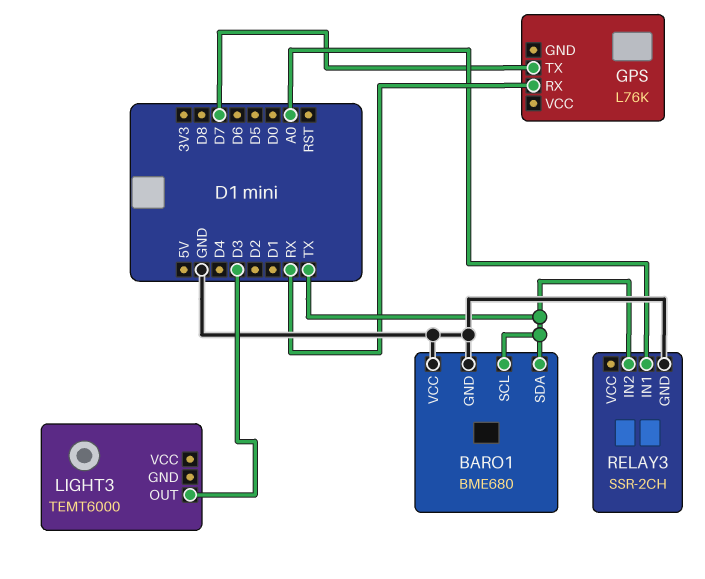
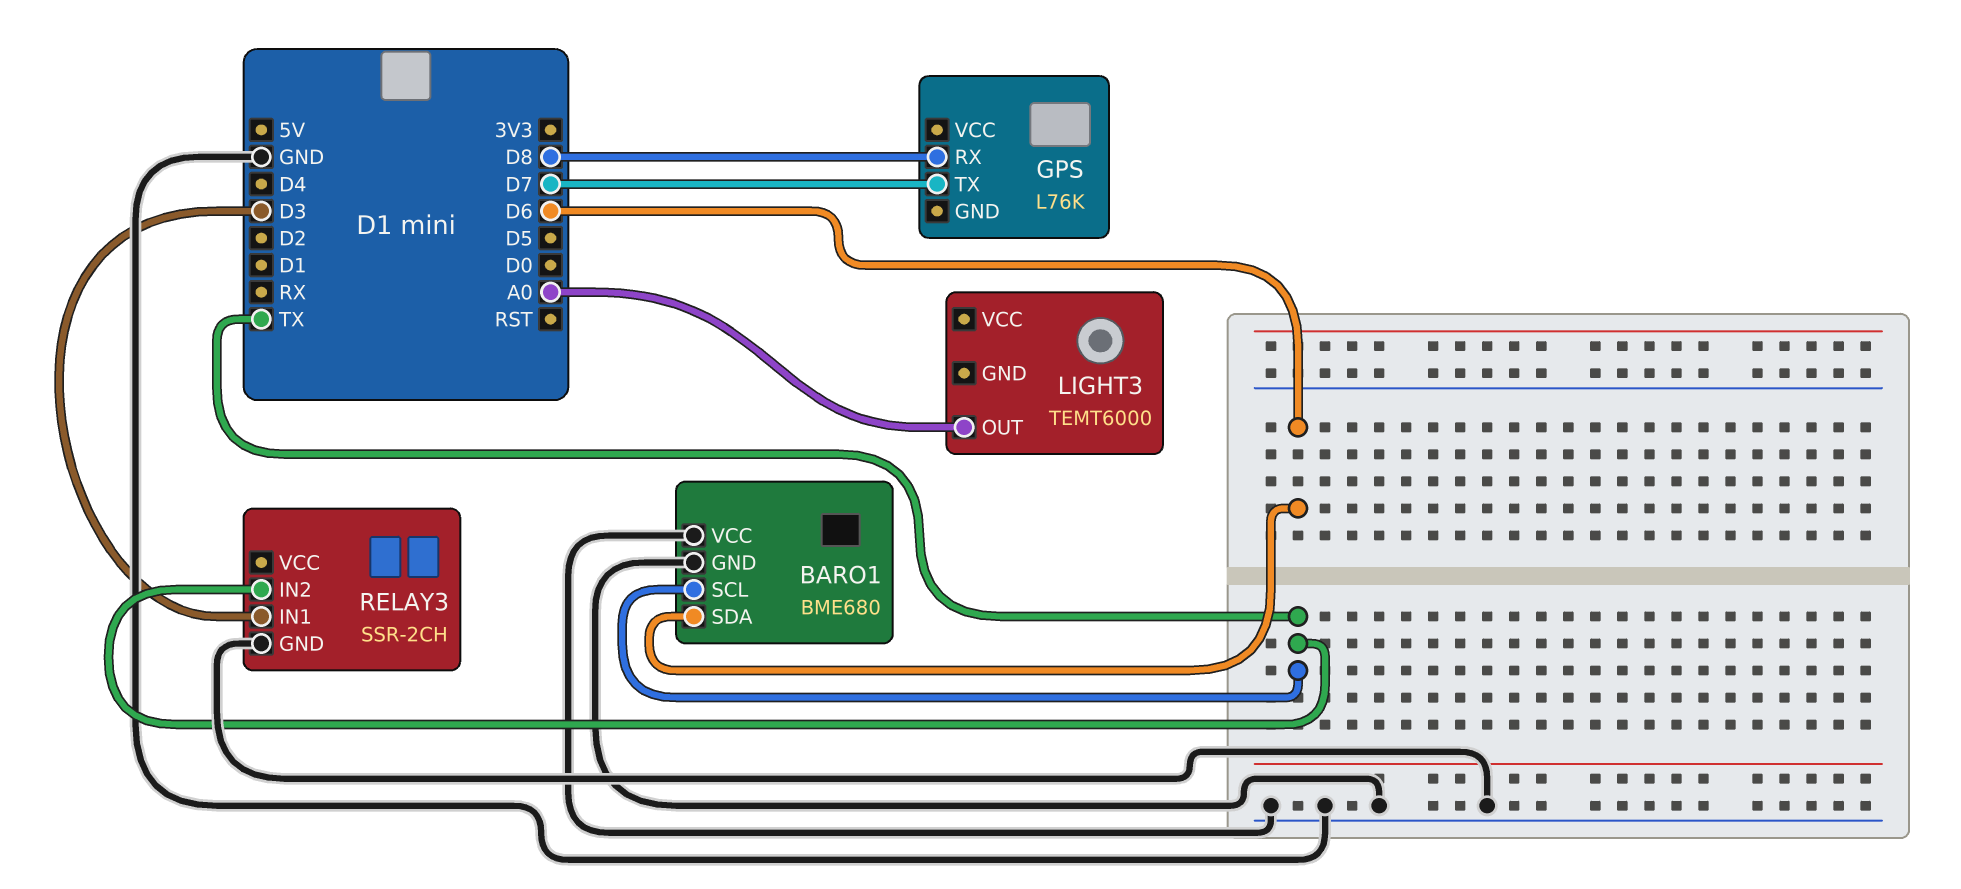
BARO1 pin SDA: TX -> D6
GPS pin RX: RX -> D8
LIGHT3 pin OUT: D3 -> A0
RELAY3 pin IN1: A0 -> D3

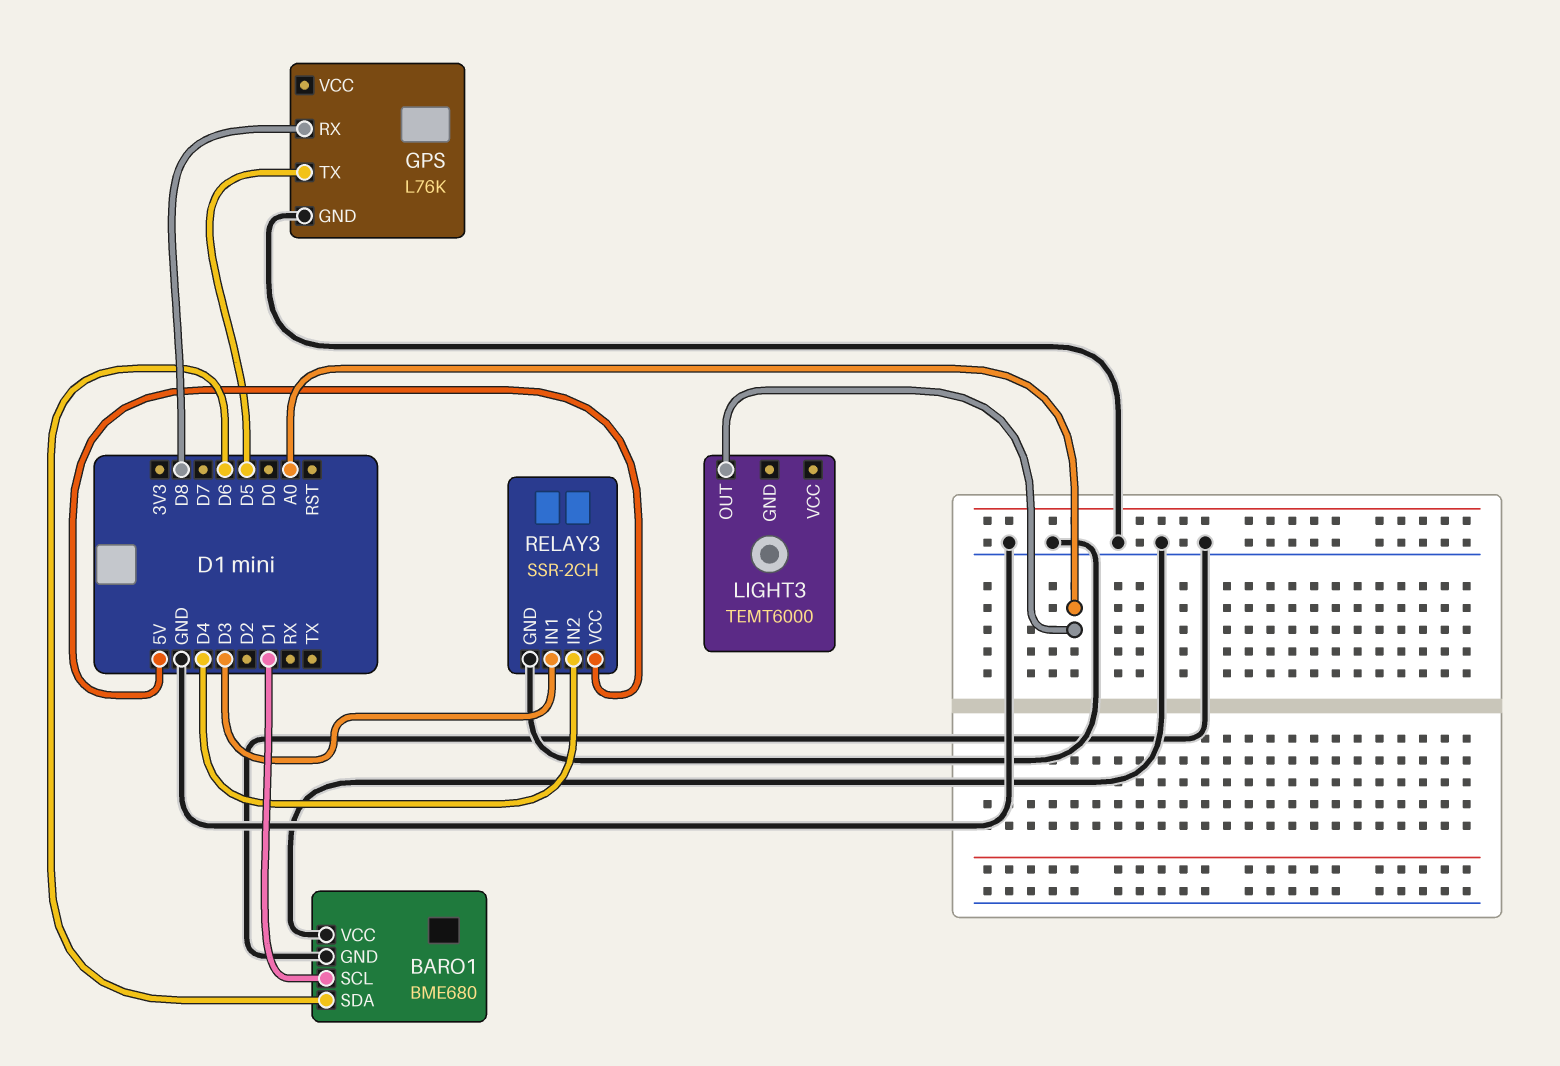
BARO1 pin SCL: TX -> D1
GPS pin GND: none -> GND
GPS pin TX: D7 -> D5
RELAY3 pin IN2: TX -> D4
RELAY3 pin VCC: none -> 5V

